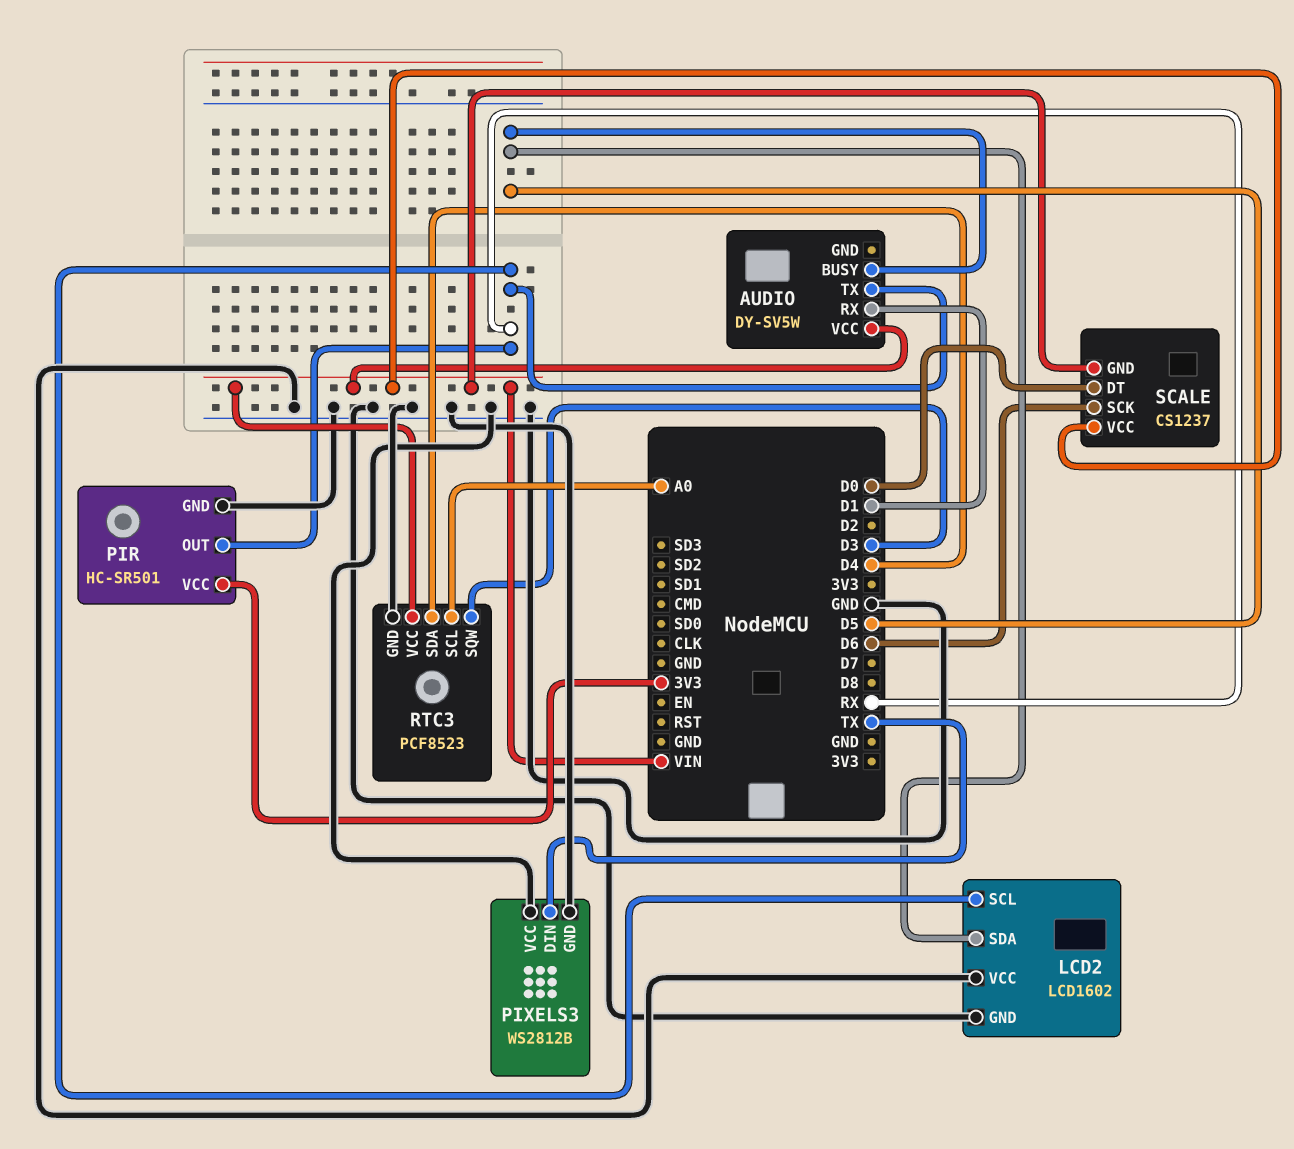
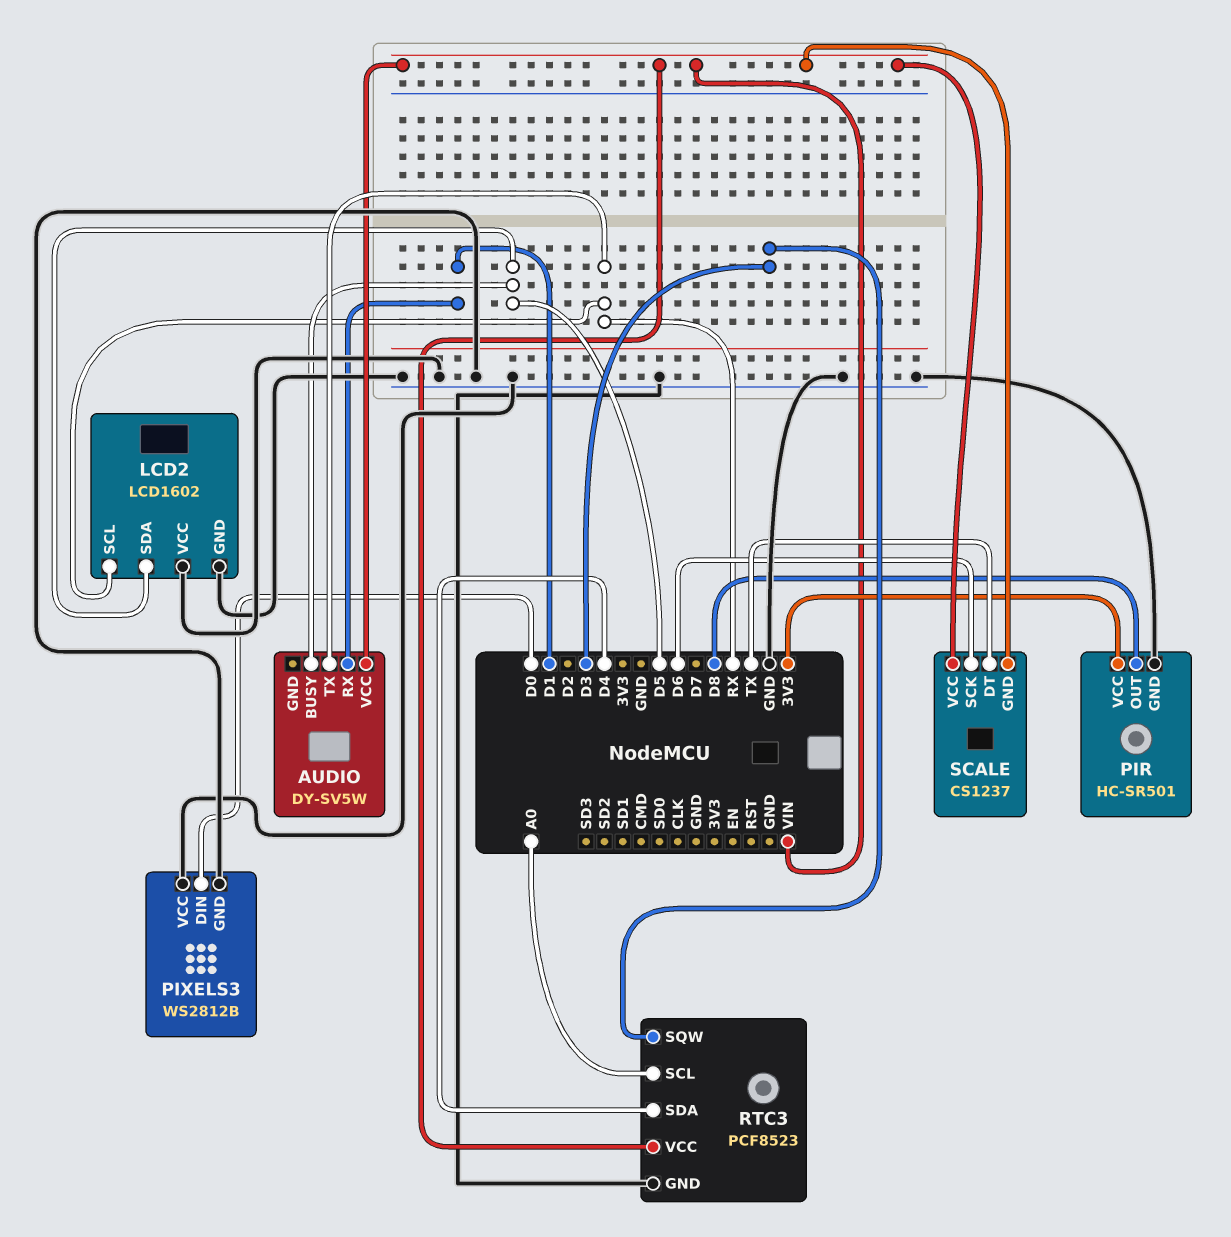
PIR pin OUT: RX -> D8
PIXELS3 pin DIN: TX -> D0
SCALE pin DT: D0 -> TX

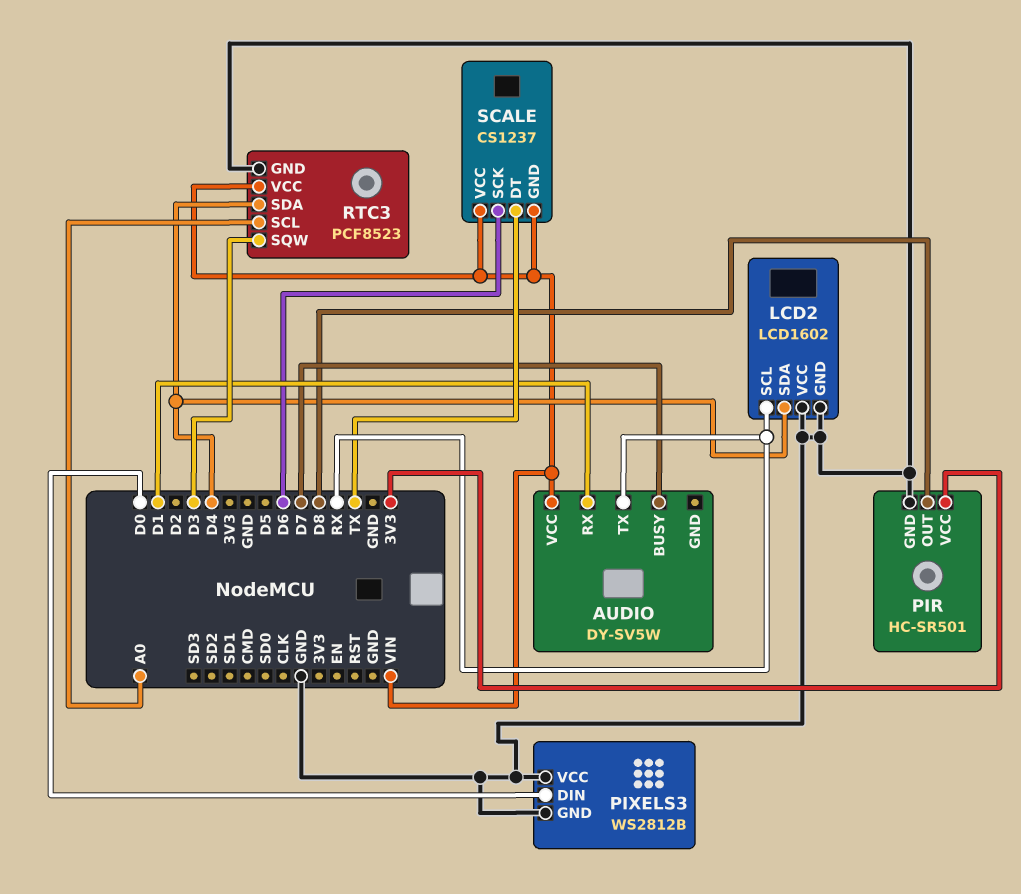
AUDIO pin BUSY: D5 -> D7
LCD2 pin SDA: D5 -> D4

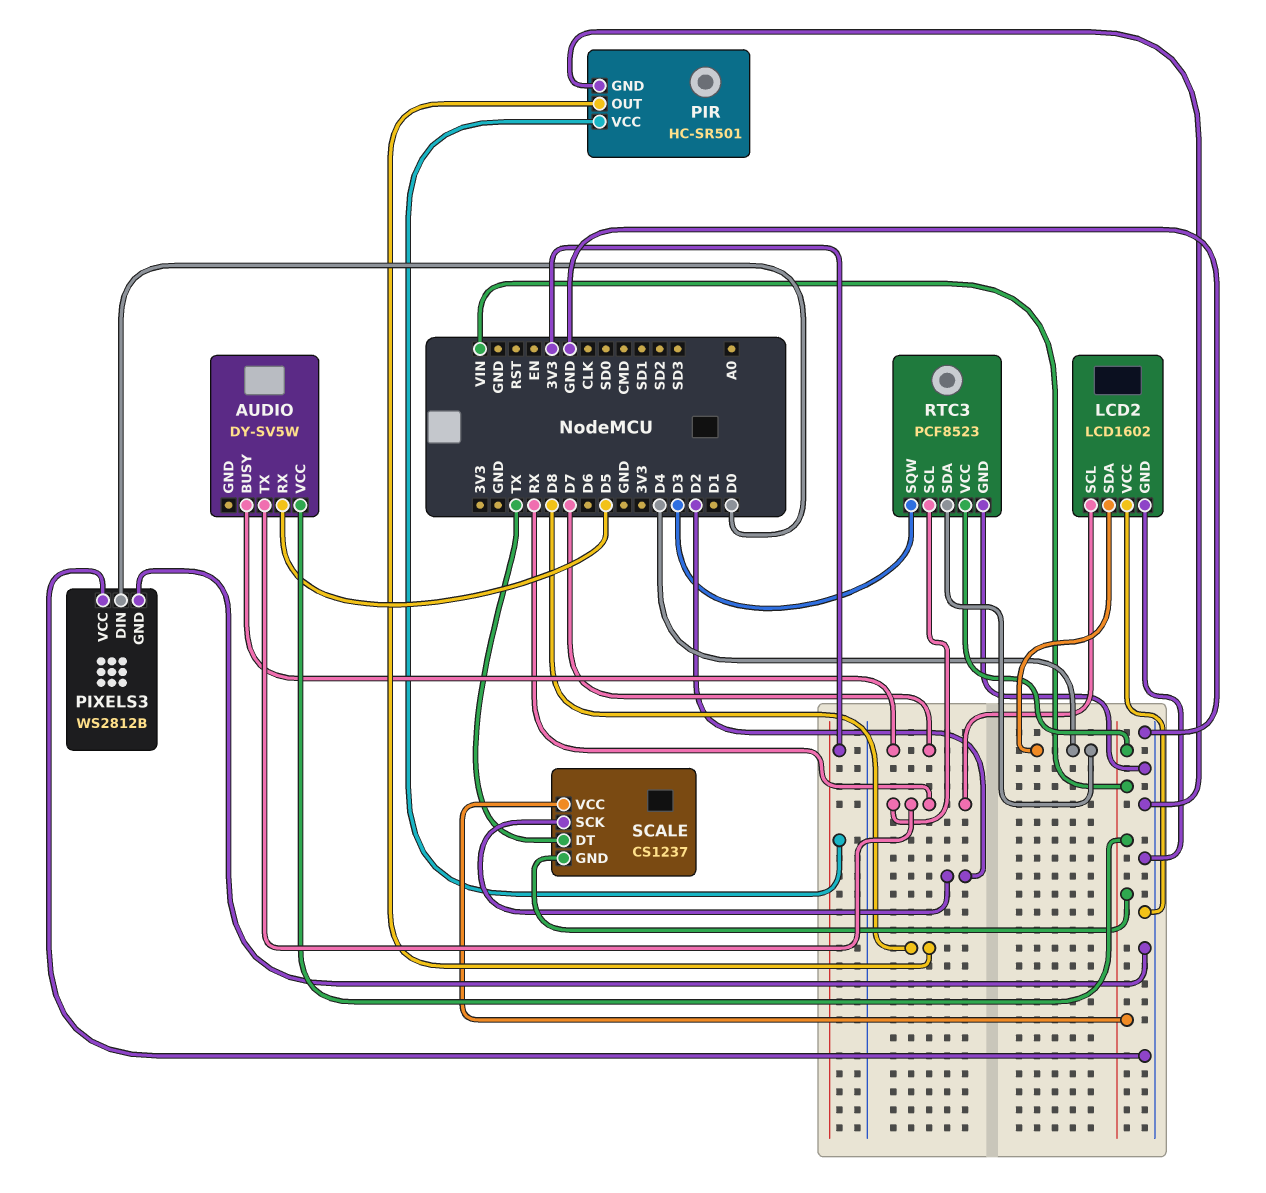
AUDIO pin RX: D1 -> D5
RTC3 pin SCL: A0 -> RX
SCALE pin SCK: D6 -> D2

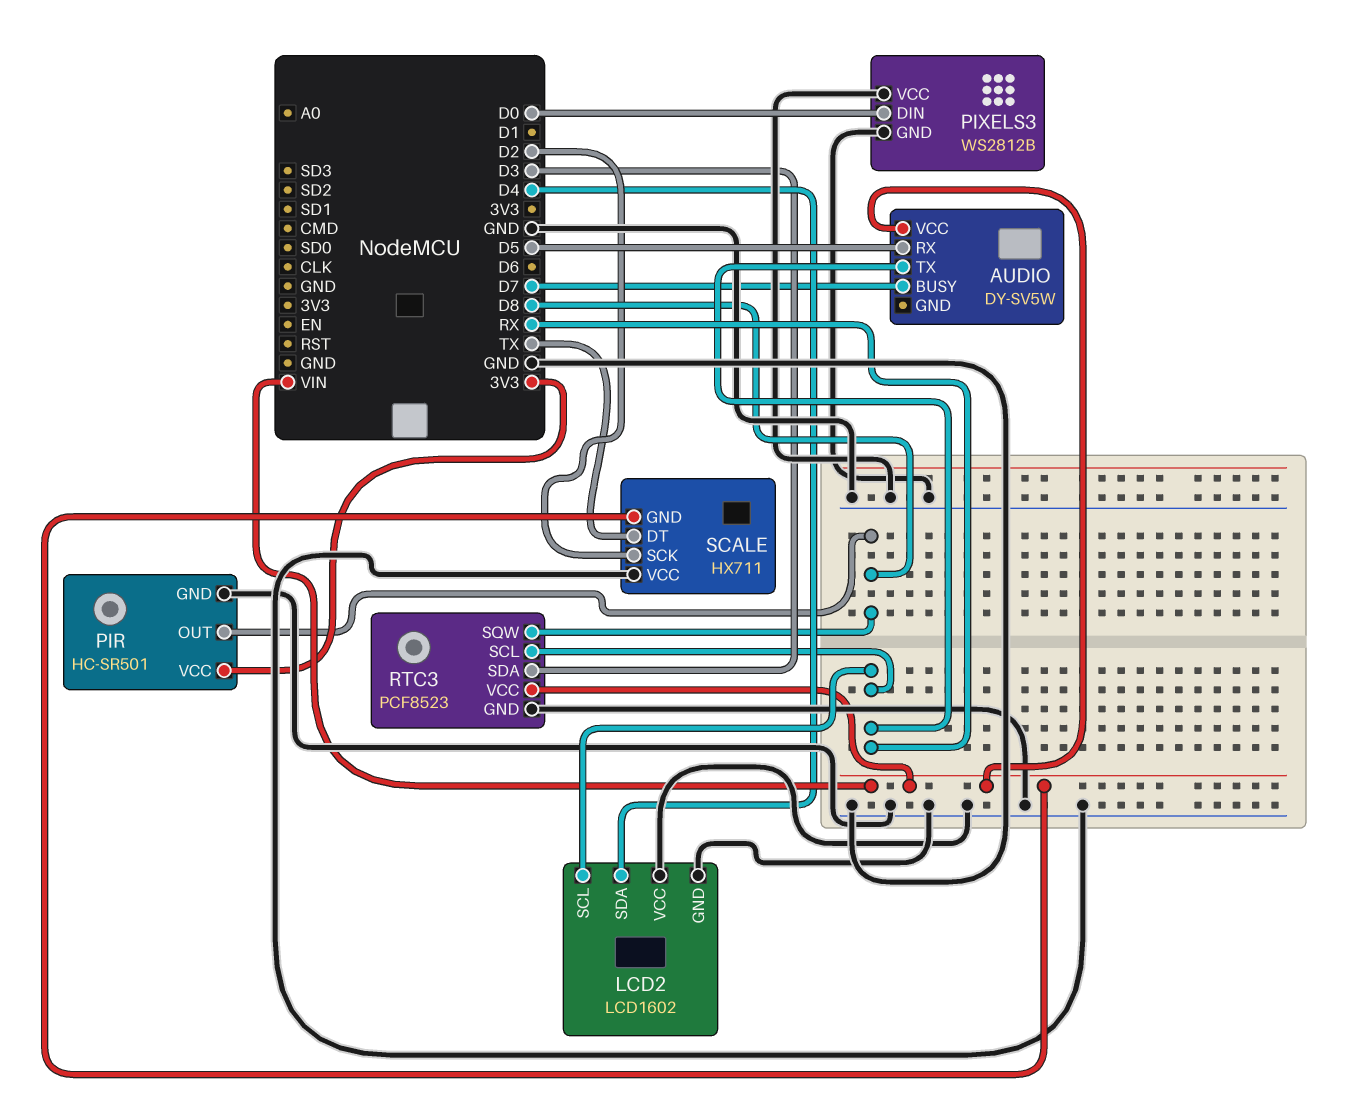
RTC3 pin SDA: D4 -> D3
RTC3 pin SQW: D3 -> D8
SCALE: CS1237 -> HX711
SCALE pin VCC: VIN -> GND

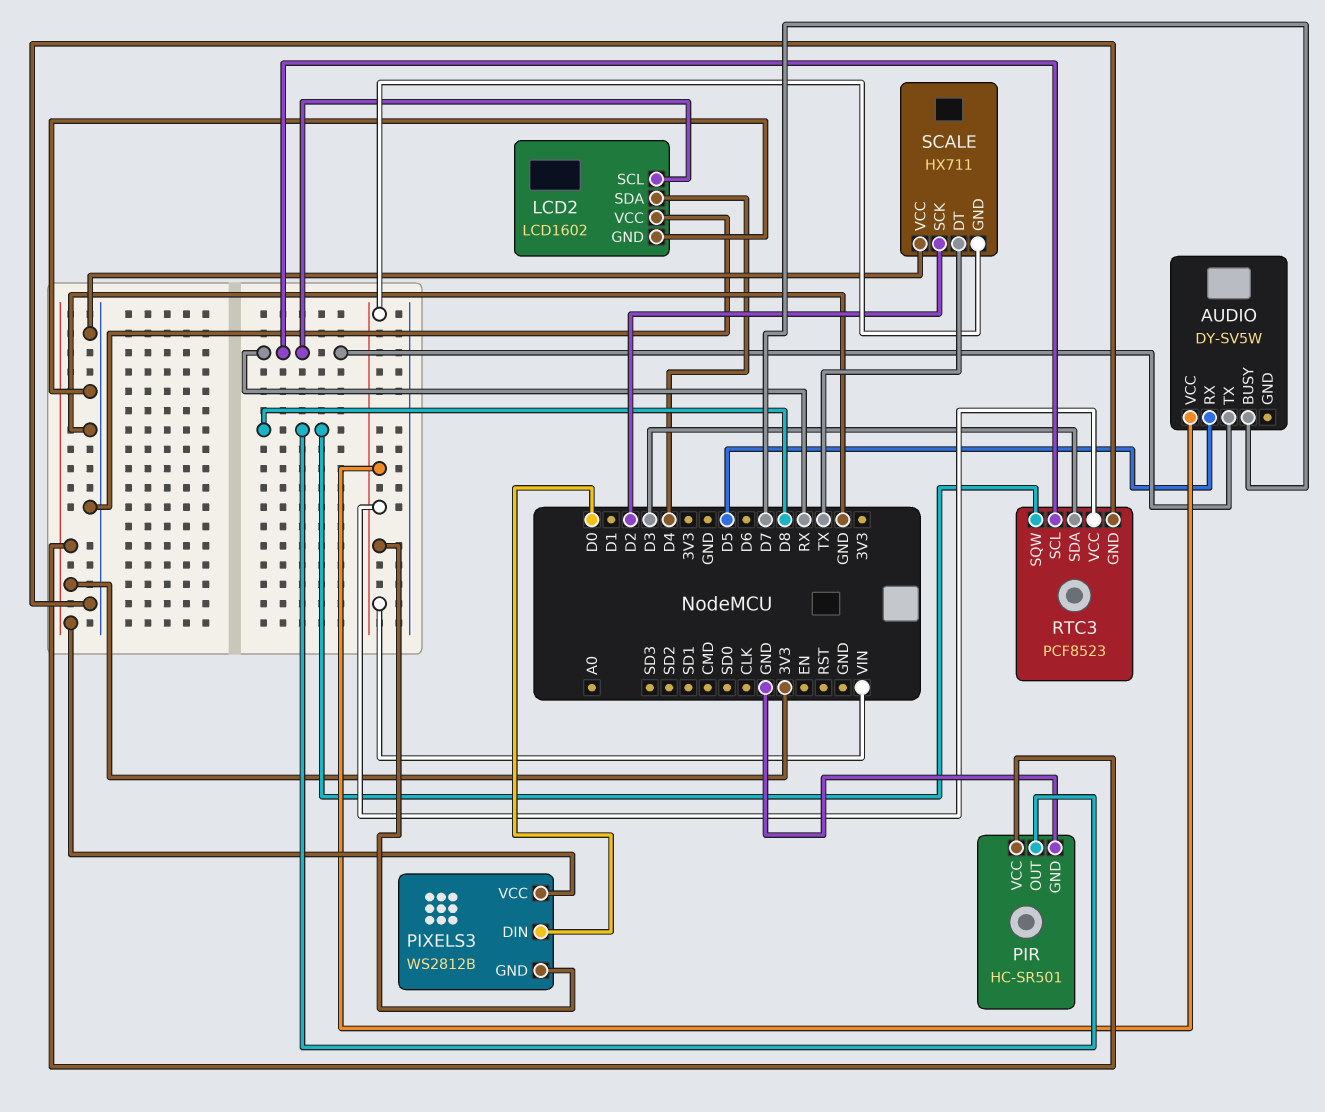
PIXELS3 pin GND: GND -> VIN
PIXELS3 pin VCC: GND -> 3V3

